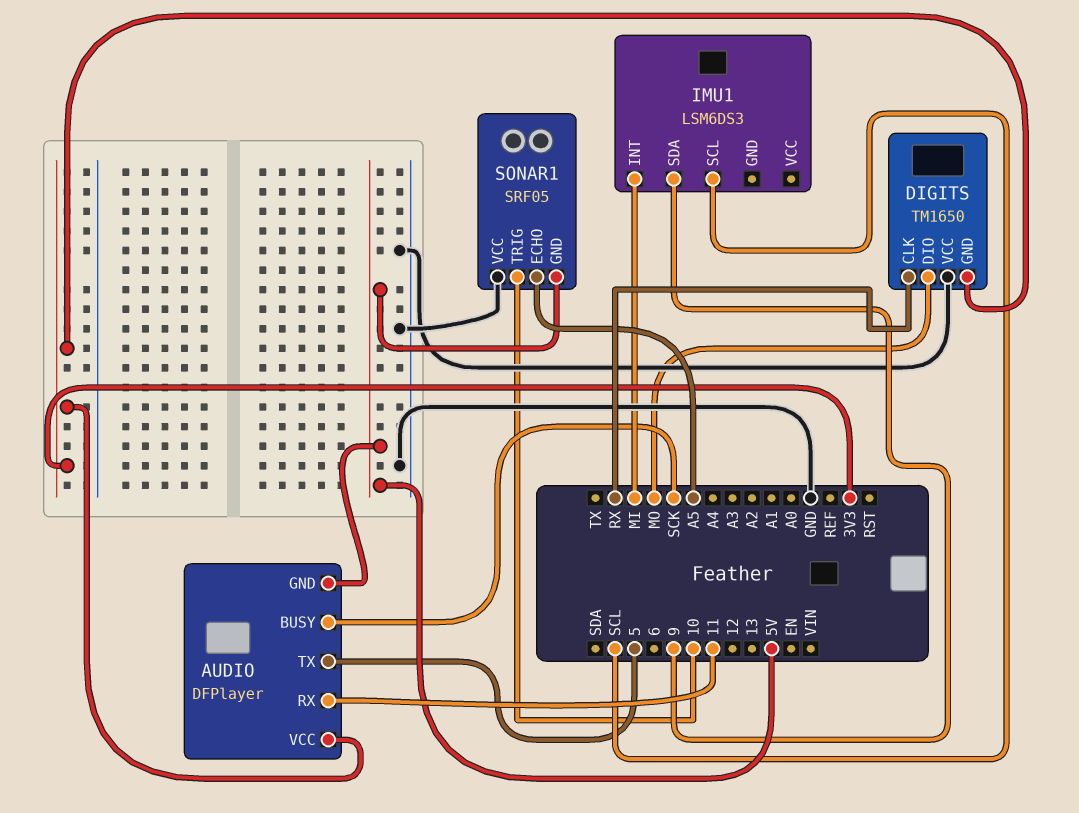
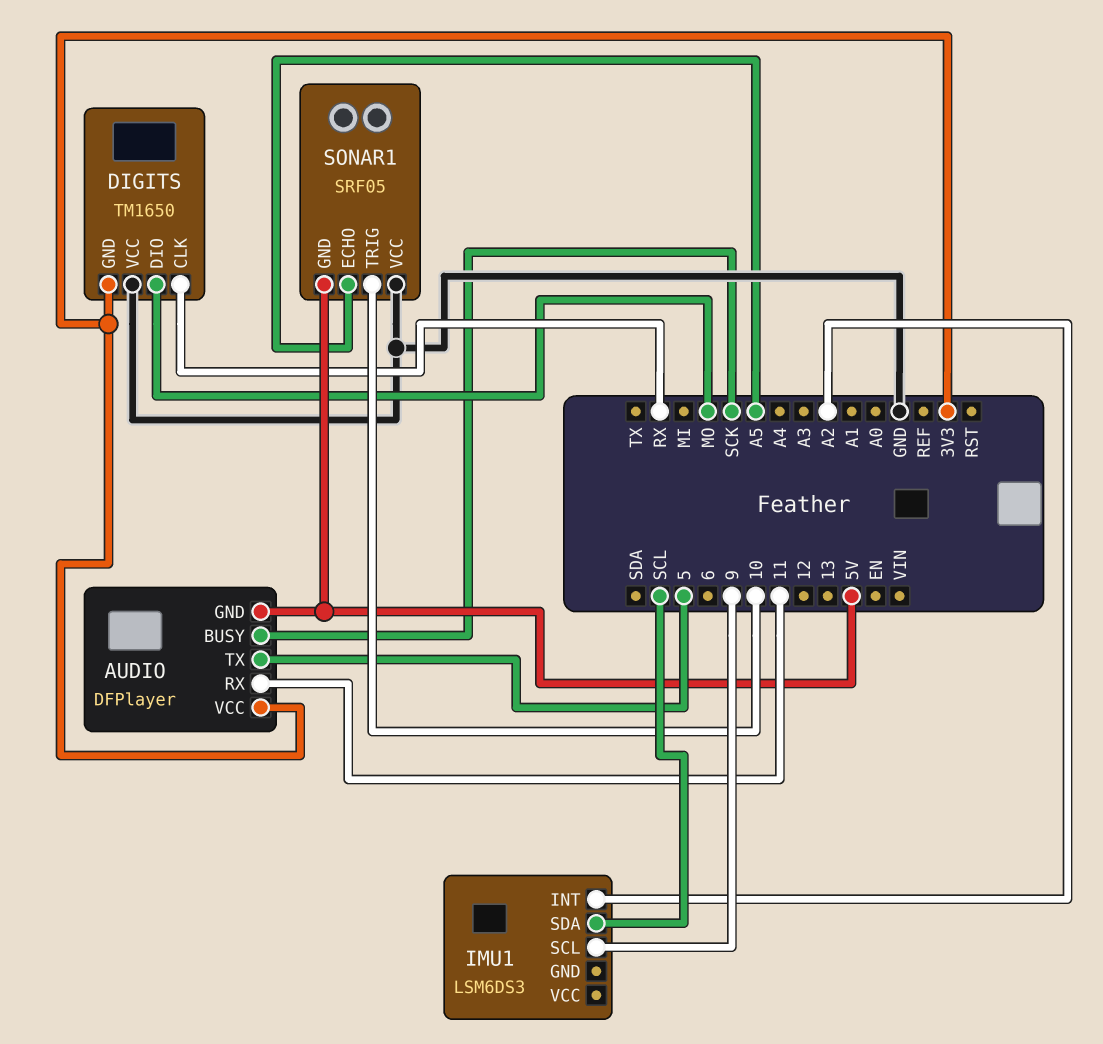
IMU1 pin INT: MI -> A2
IMU1 pin SCL: SCL -> 9
IMU1 pin SDA: 9 -> SCL

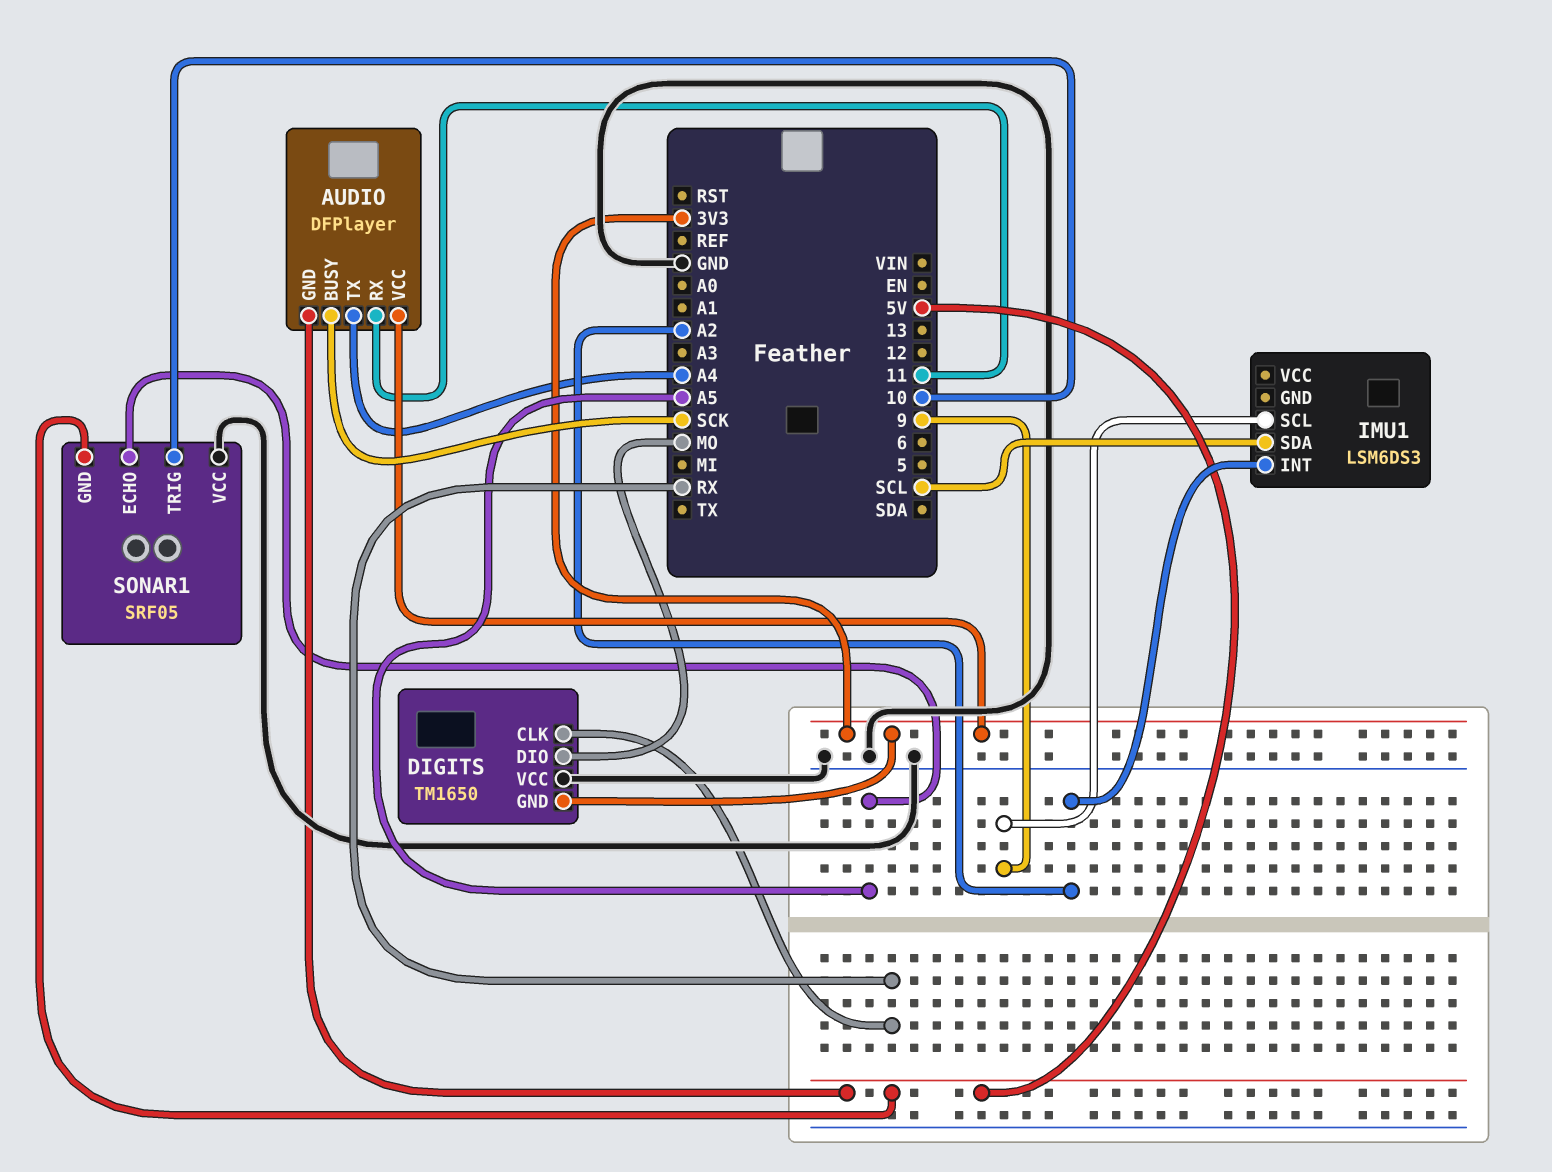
AUDIO pin TX: 5 -> A4

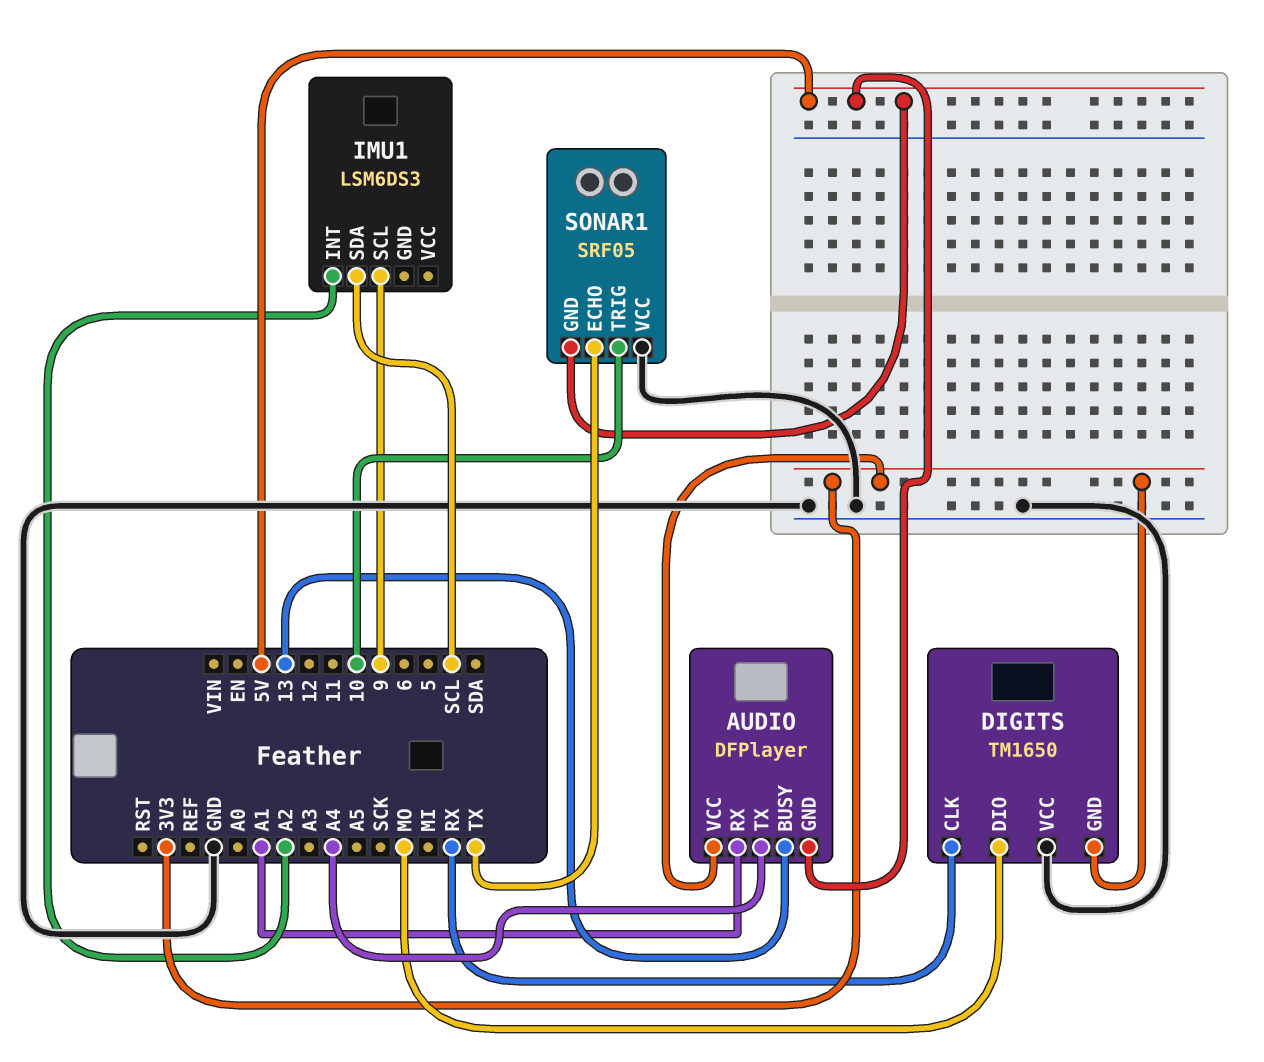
AUDIO pin BUSY: SCK -> 13
AUDIO pin RX: 11 -> A1
SONAR1 pin ECHO: A5 -> TX

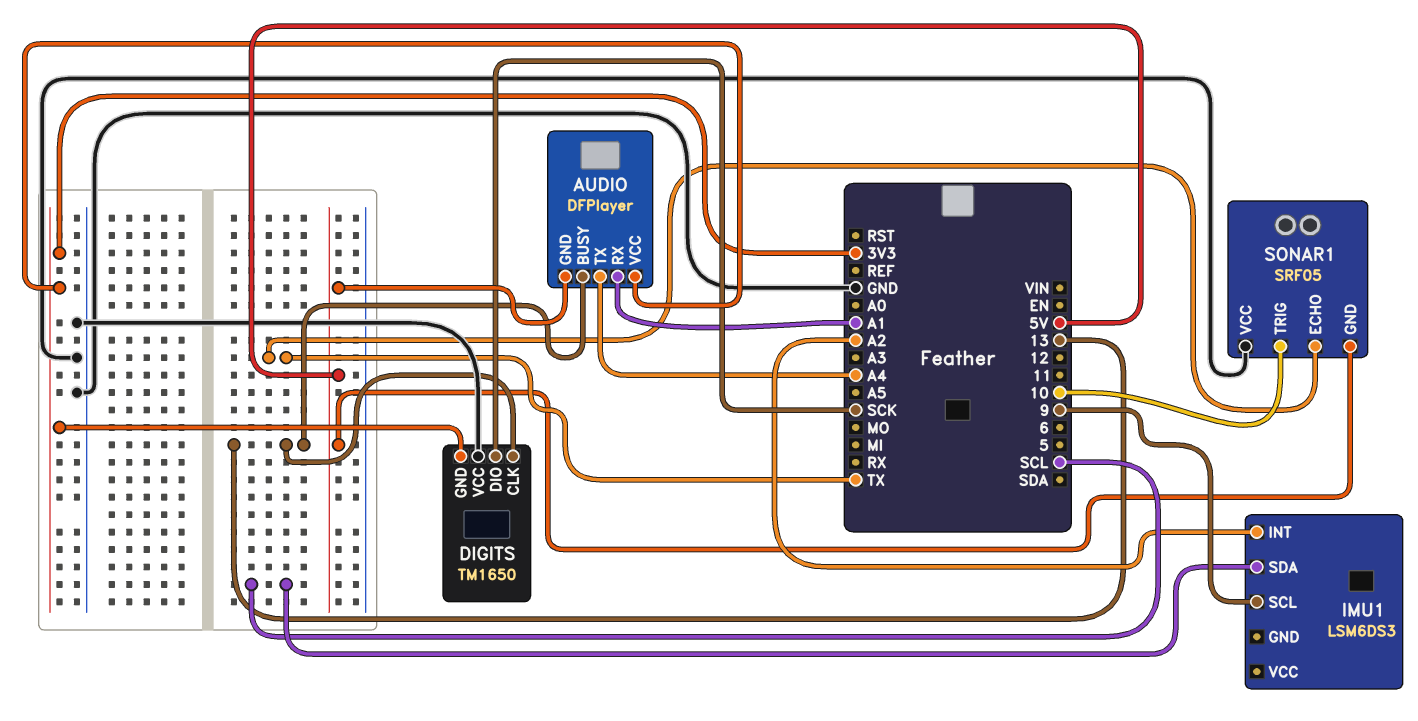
DIGITS pin CLK: RX -> 13
DIGITS pin DIO: MO -> SCK

